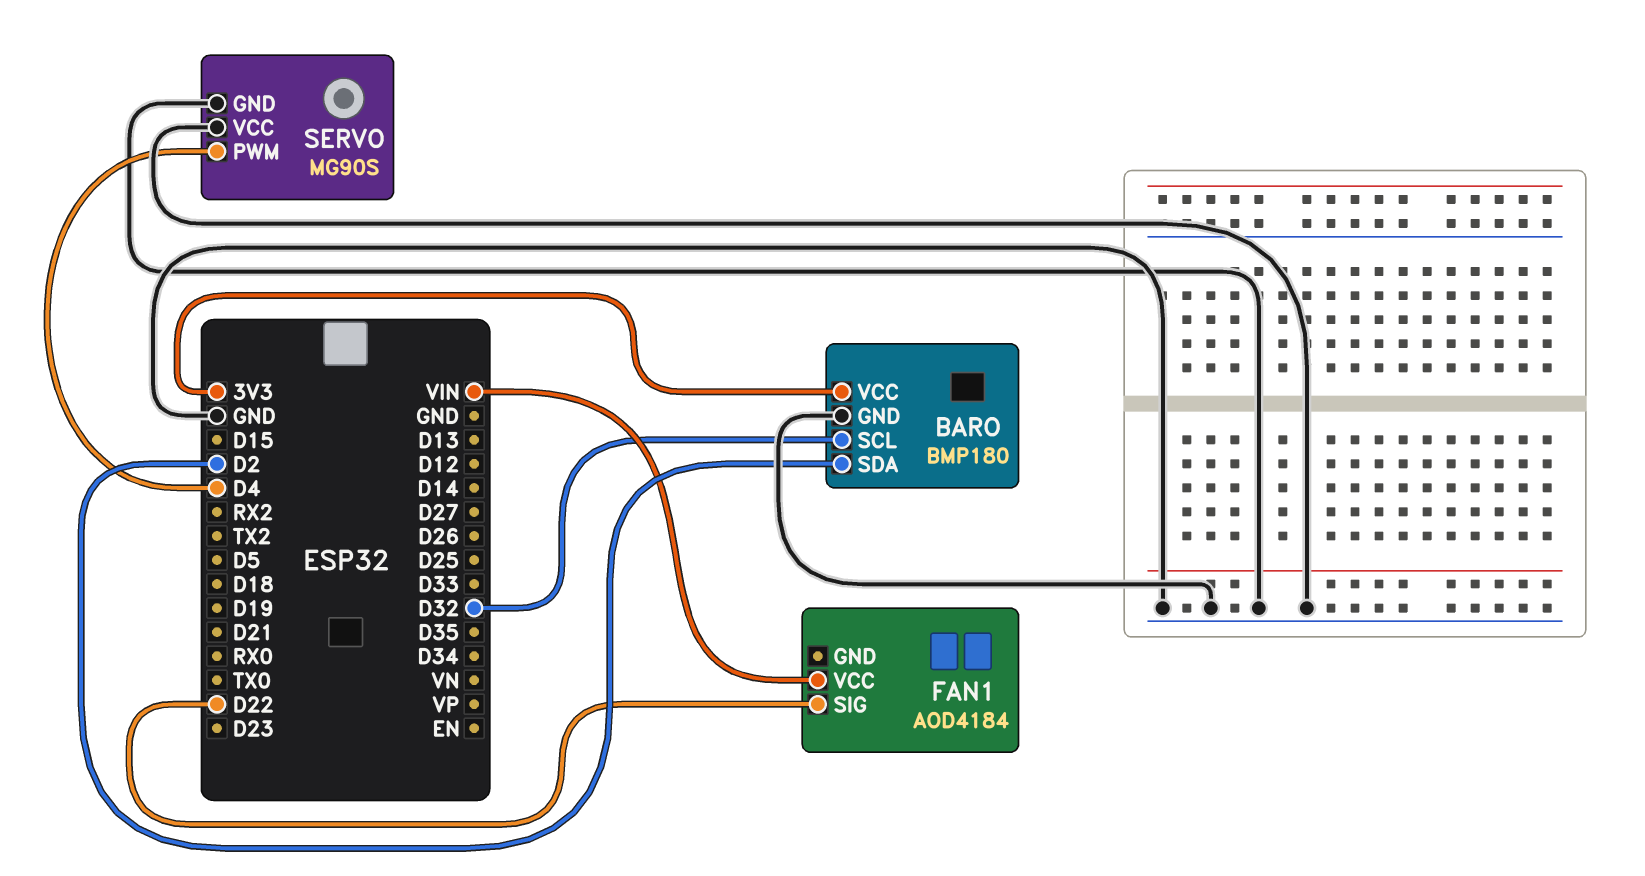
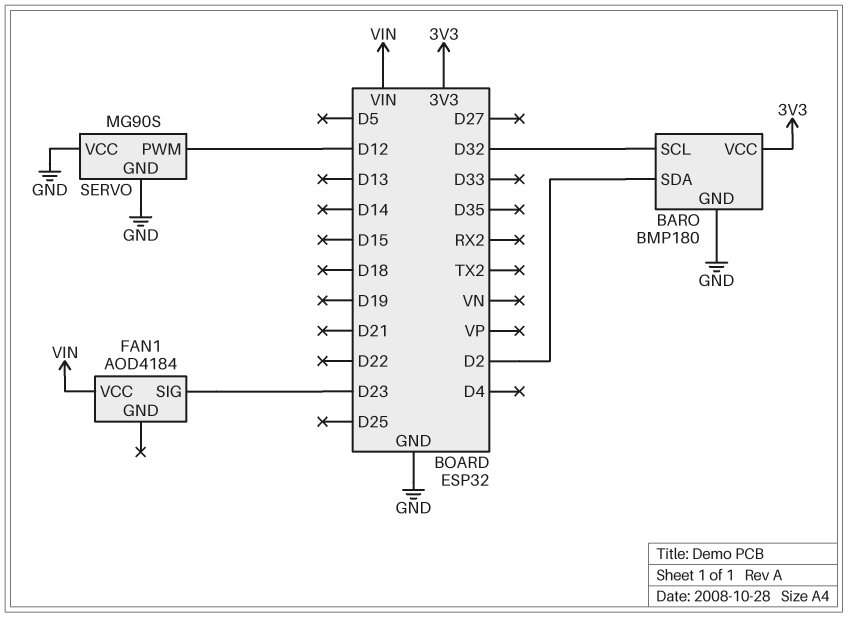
FAN1 pin SIG: D22 -> D23
SERVO pin PWM: D4 -> D12

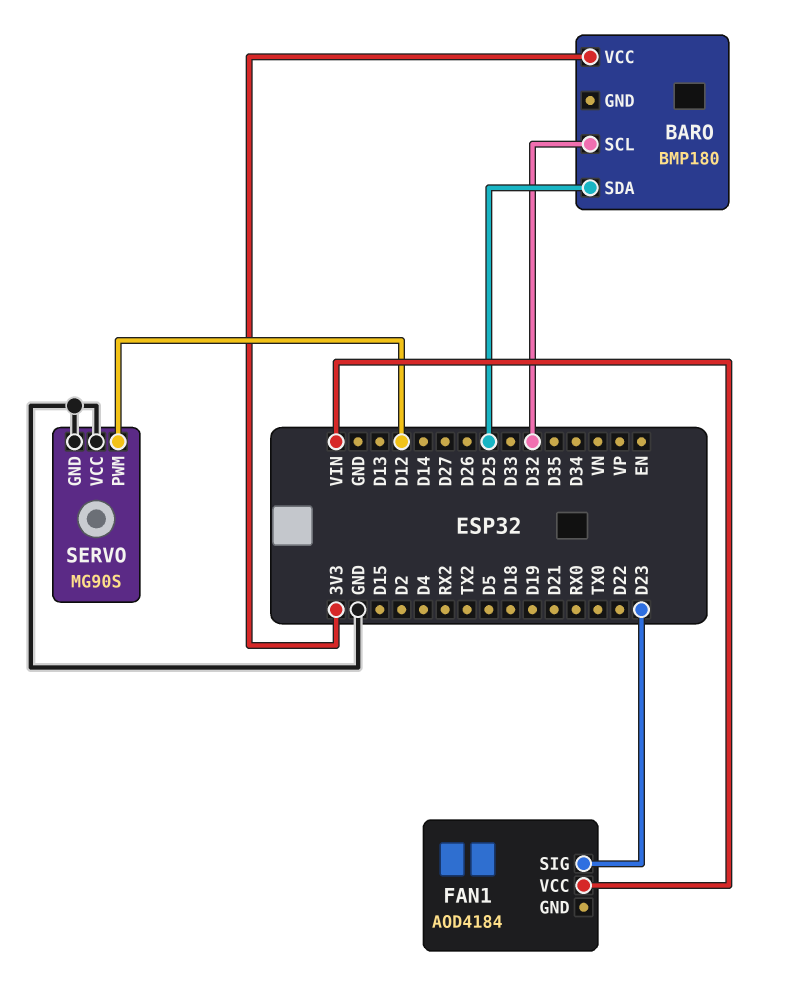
BARO pin GND: GND -> none
BARO pin SDA: D2 -> D25

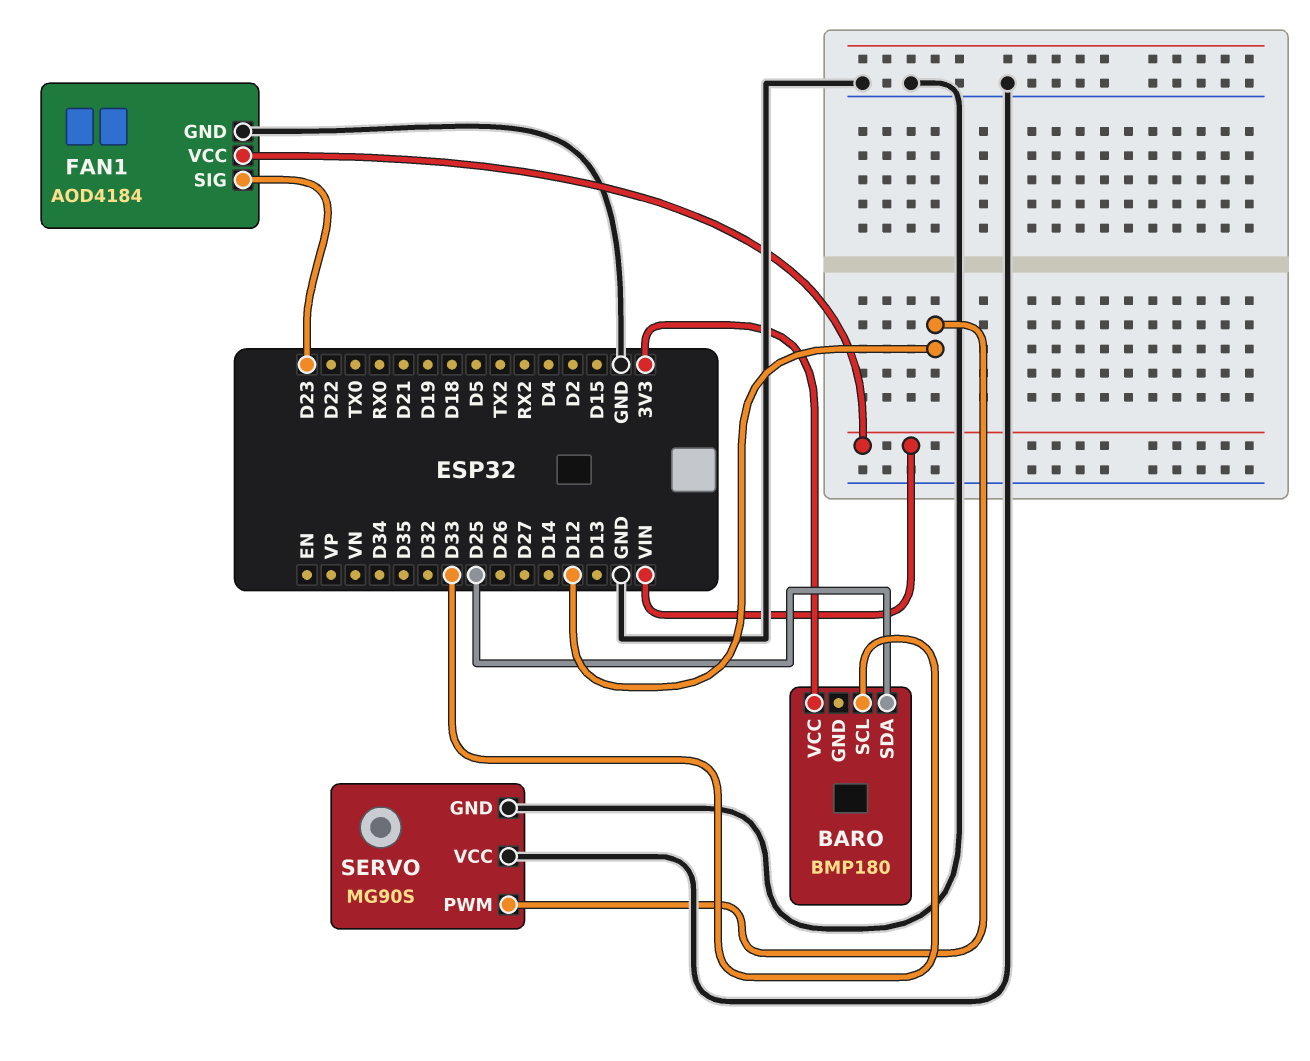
BARO pin SCL: D32 -> D33
FAN1 pin GND: none -> GND

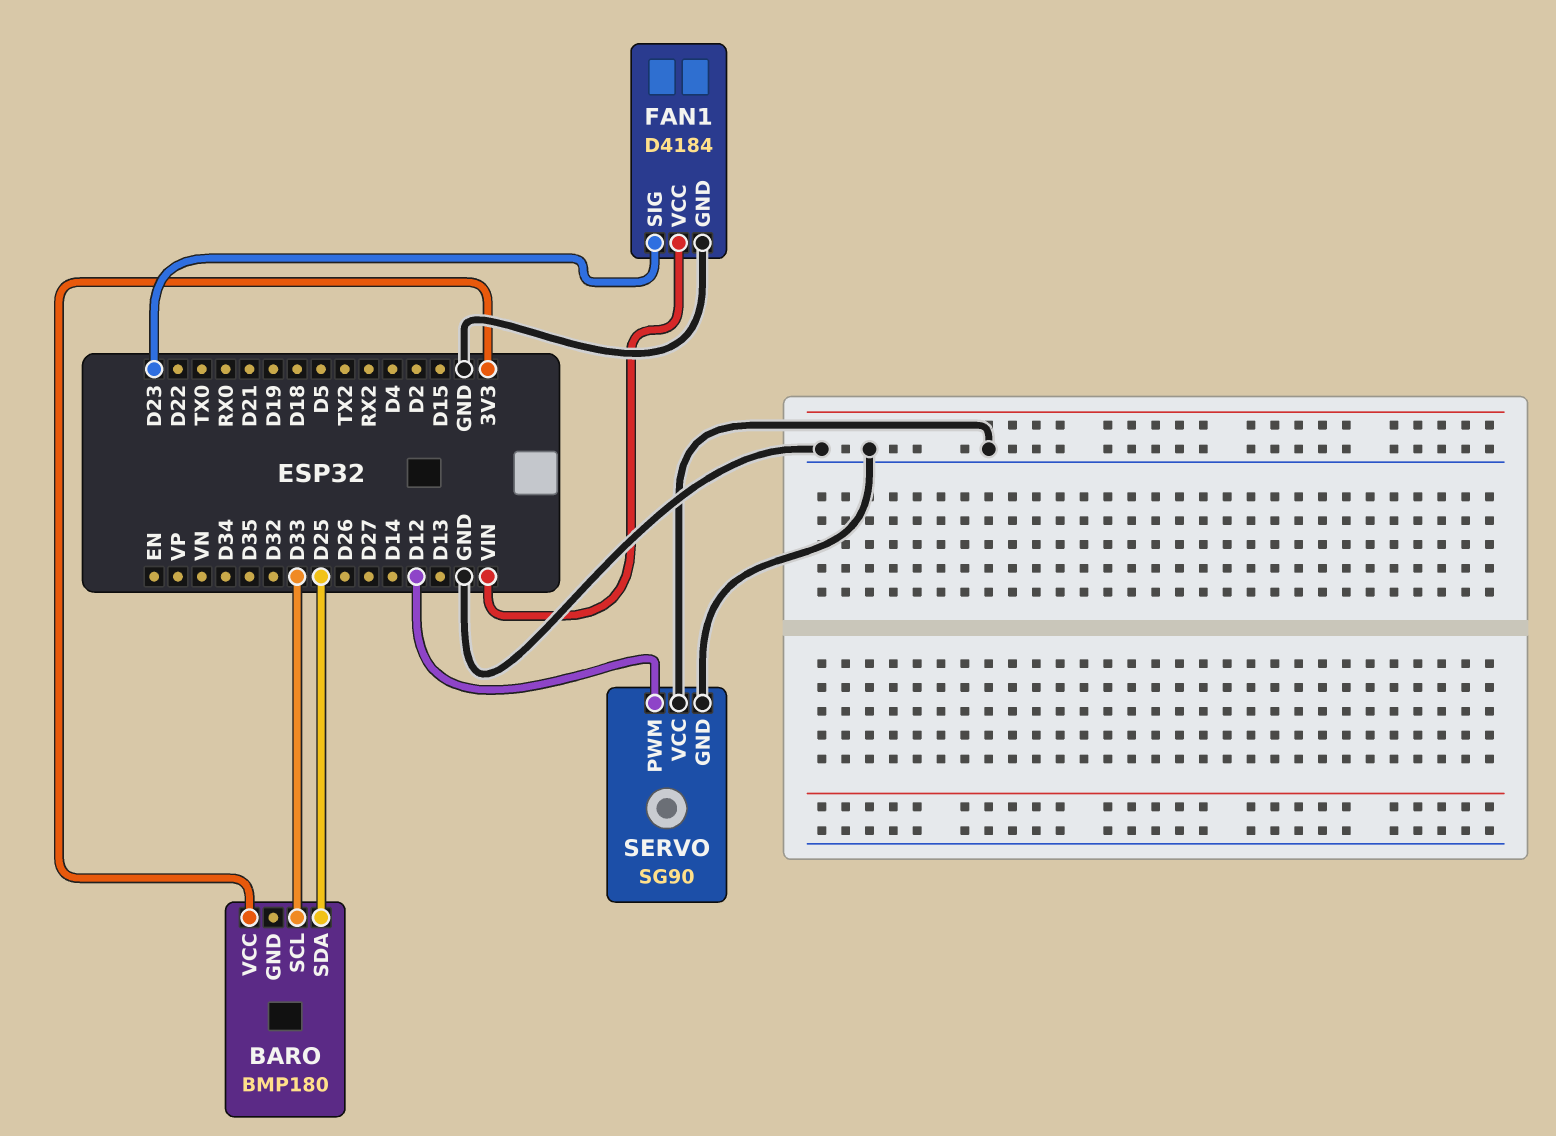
FAN1: AOD4184 -> D4184
SERVO: MG90S -> SG90

